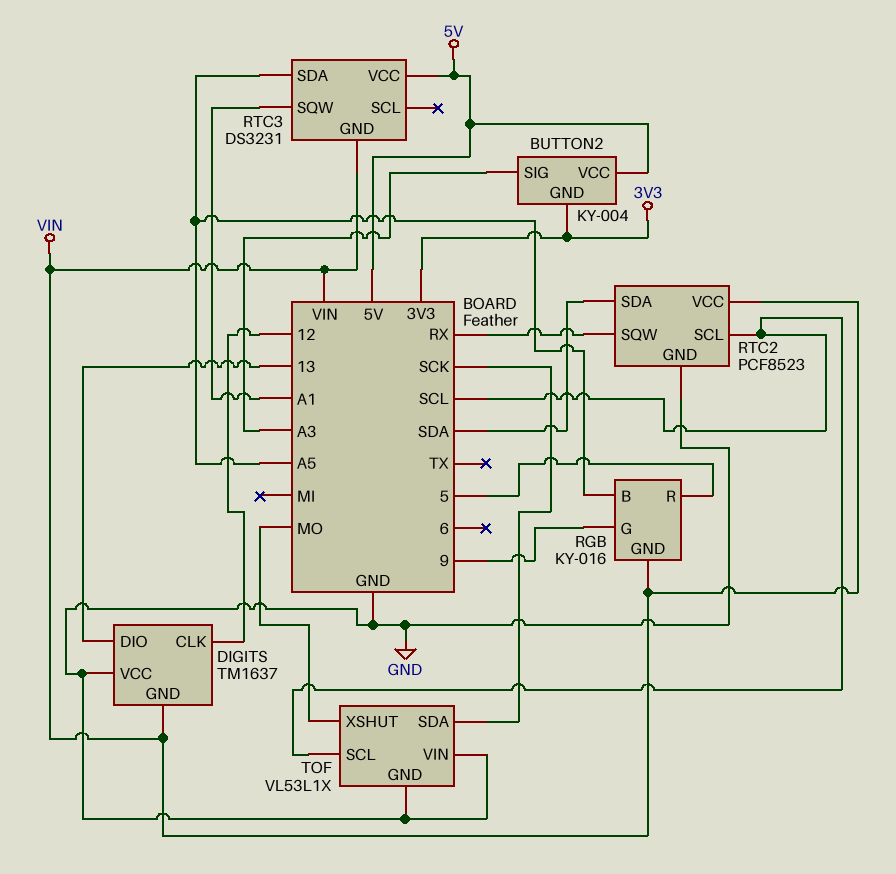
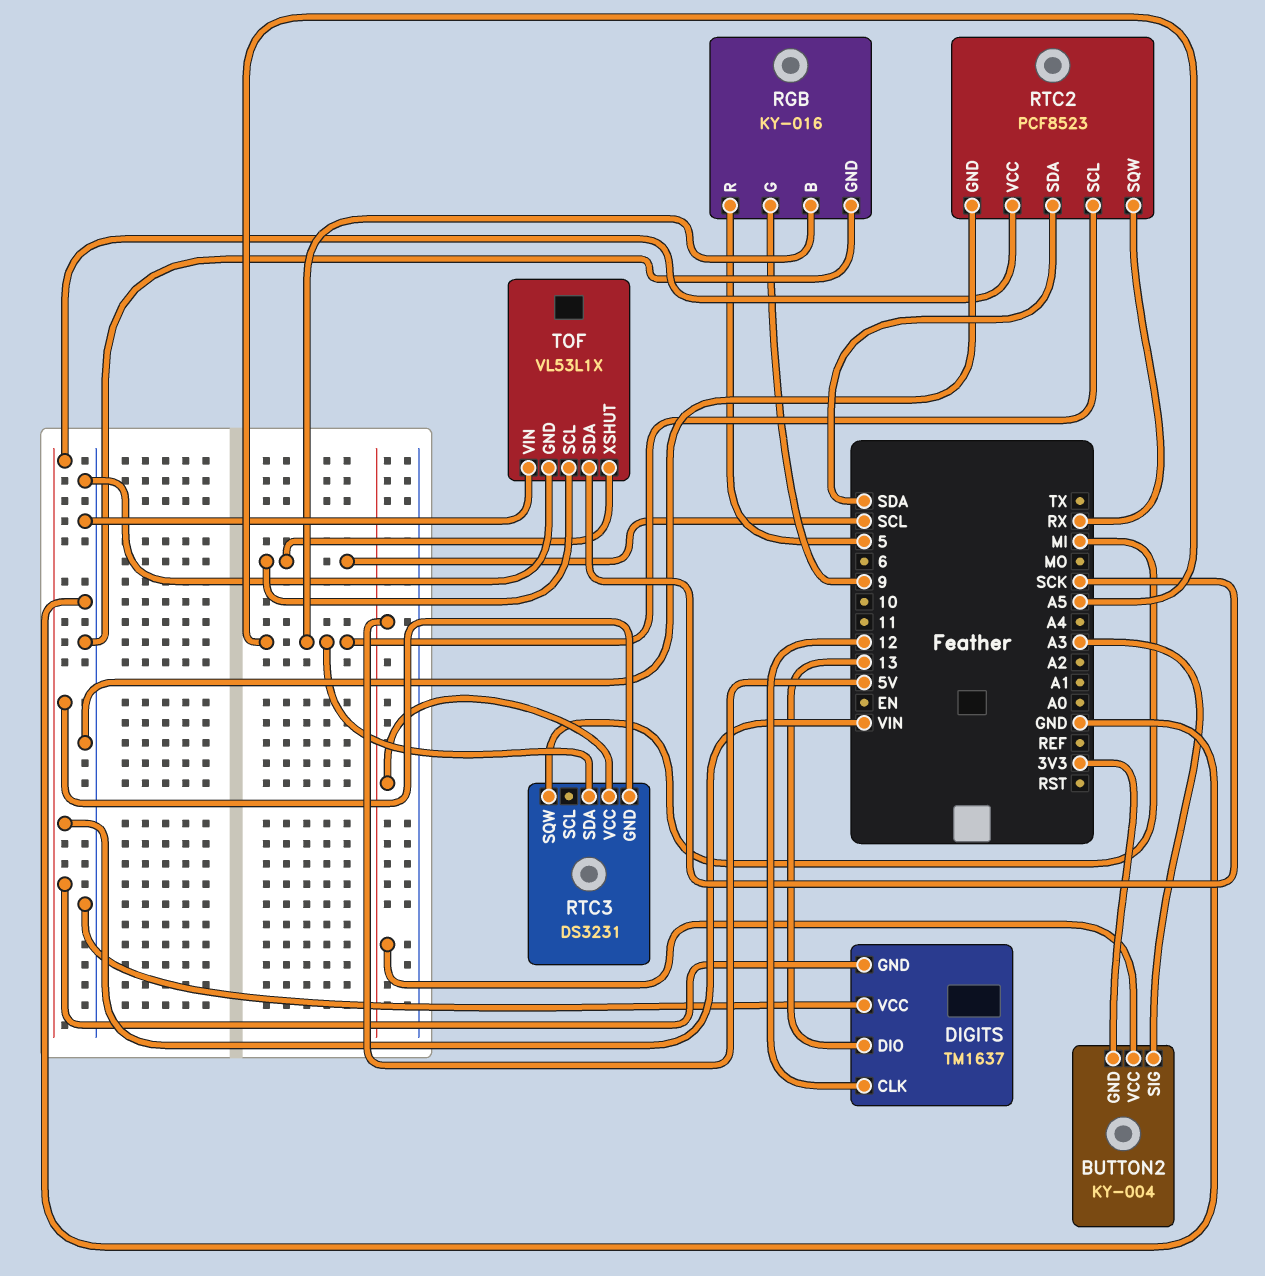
RGB pin GND: VIN -> GND
RTC2 pin SCL: SCL -> A5
RTC3 pin SQW: A1 -> MI
TOF pin XSHUT: MO -> SCL

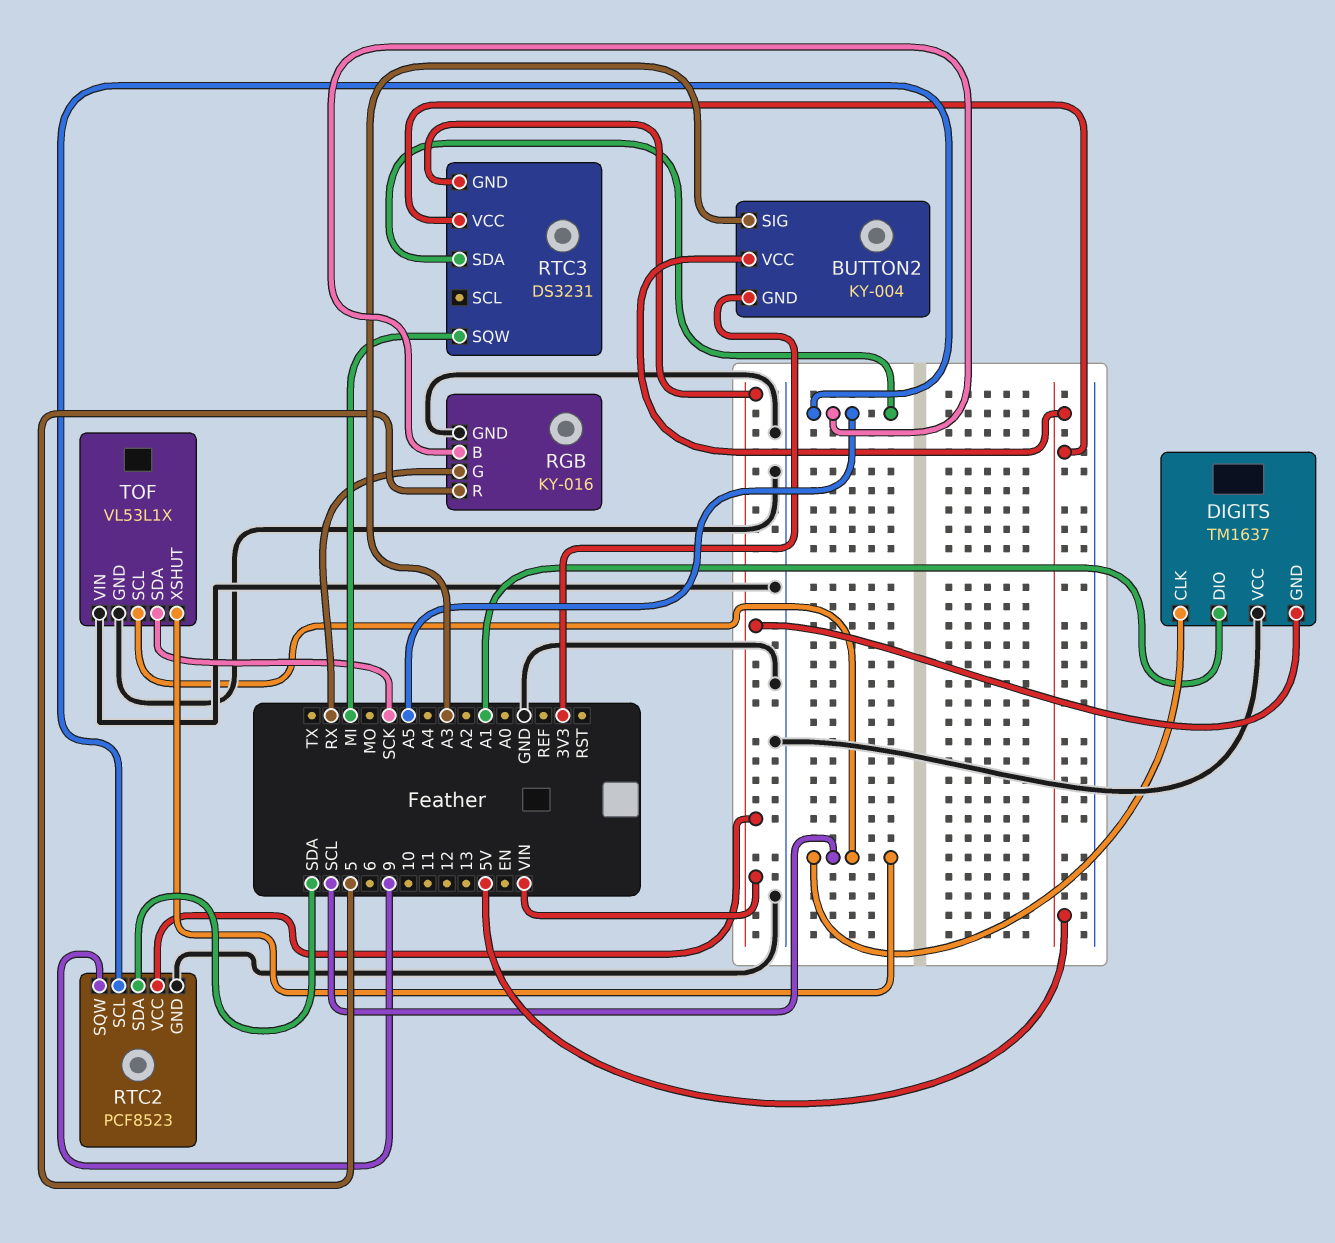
DIGITS pin CLK: 12 -> SCL
DIGITS pin DIO: 13 -> A1
RGB pin G: 9 -> RX
RTC2 pin SQW: RX -> 9

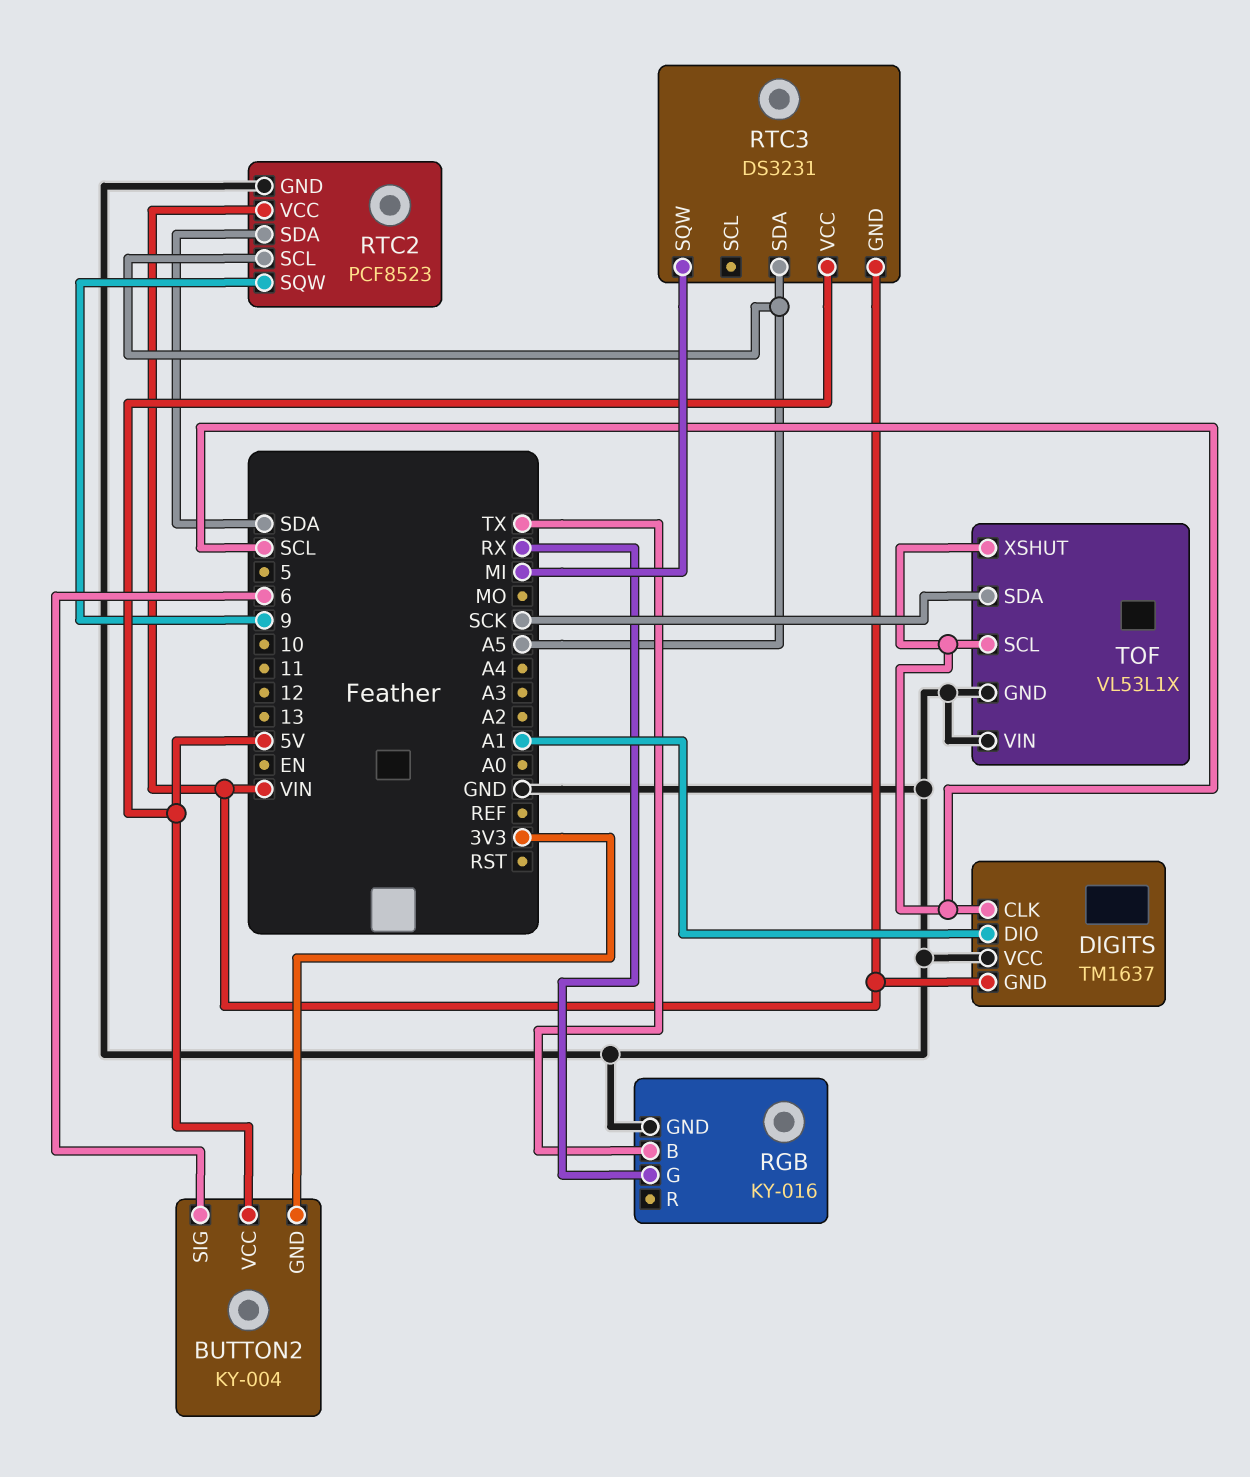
BUTTON2 pin SIG: A3 -> 6
RGB pin B: A5 -> TX
RGB pin R: 5 -> none

